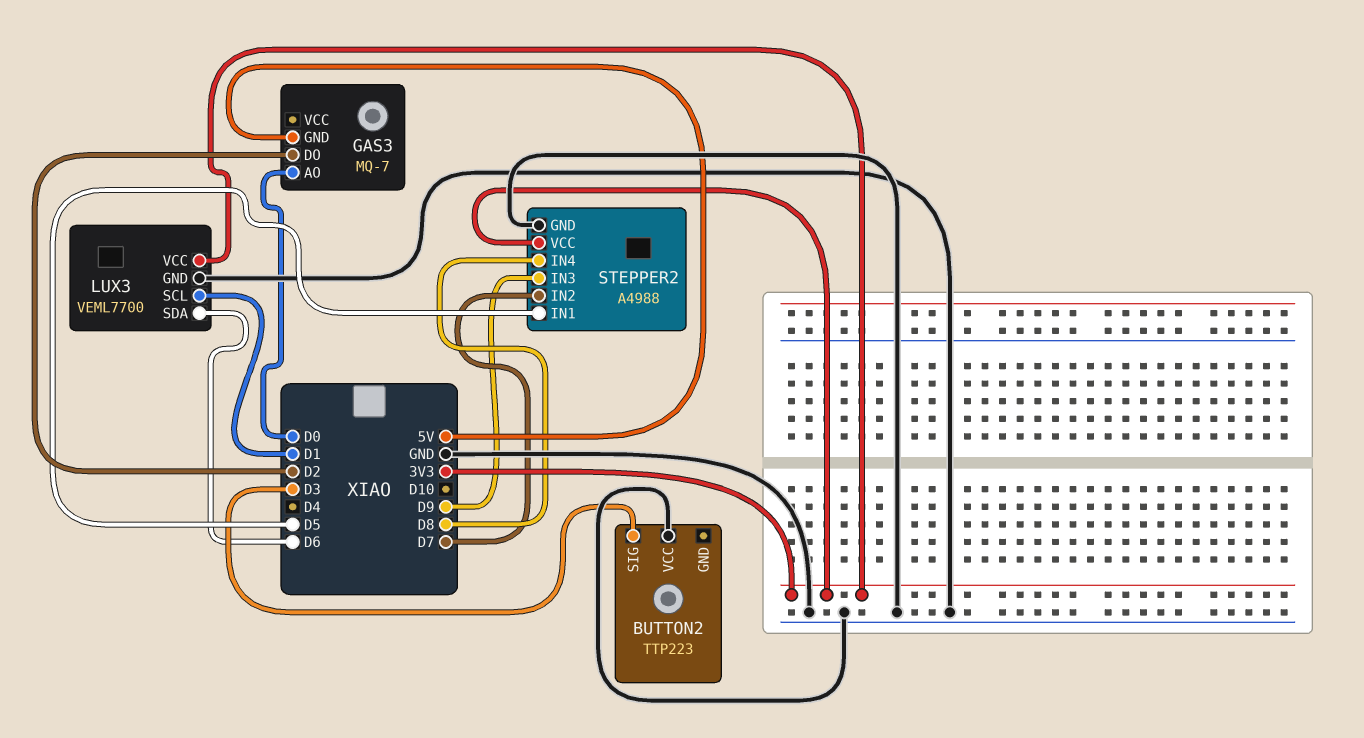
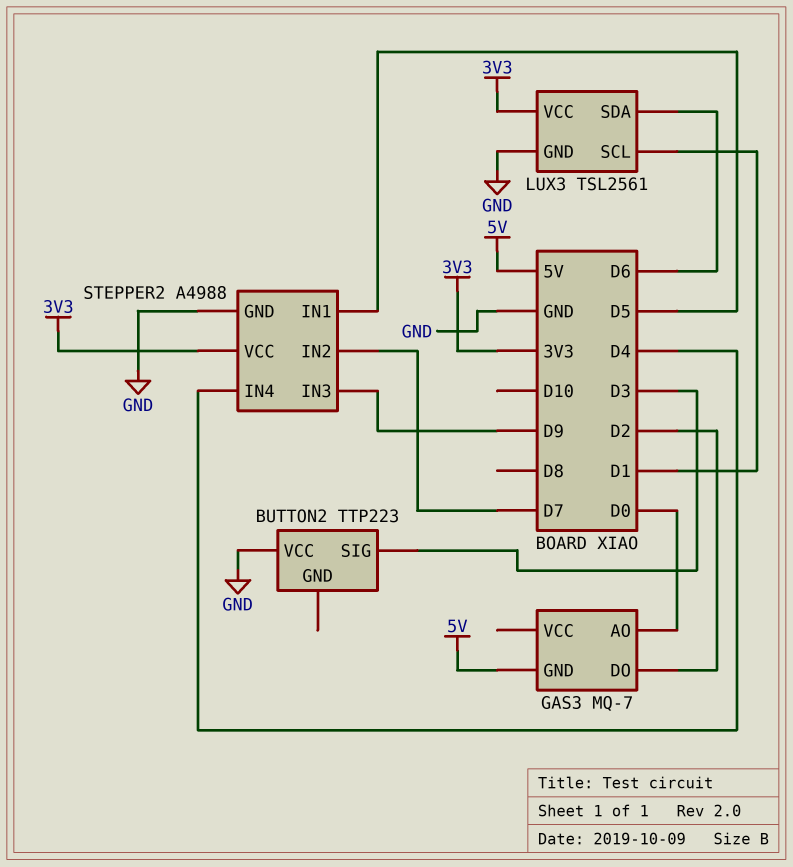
LUX3: VEML7700 -> TSL2561
STEPPER2 pin IN4: D8 -> D4

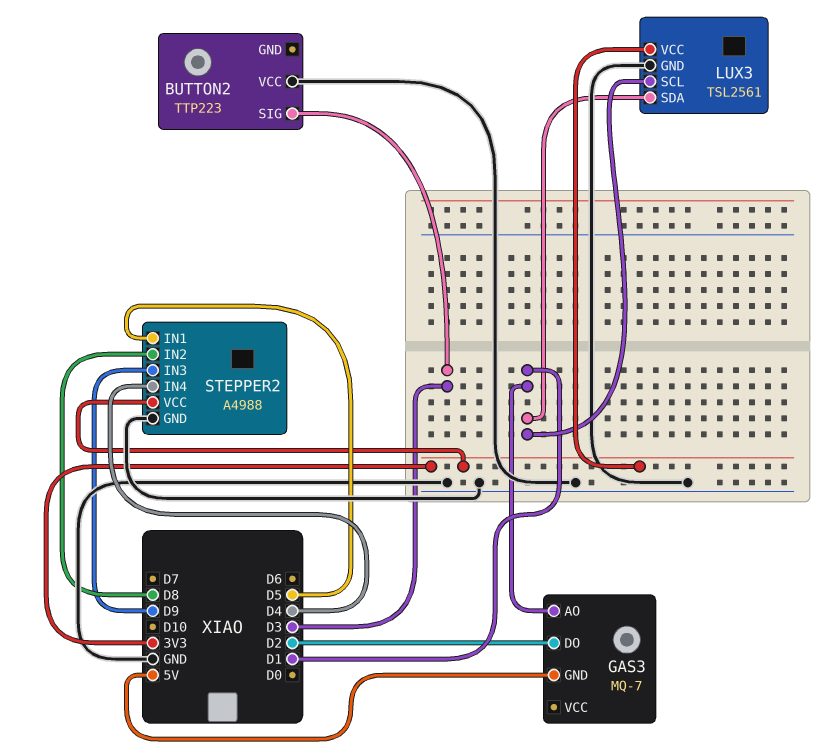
GAS3 pin AO: D0 -> D1
LUX3 pin SDA: D6 -> D1
STEPPER2 pin IN2: D7 -> D8

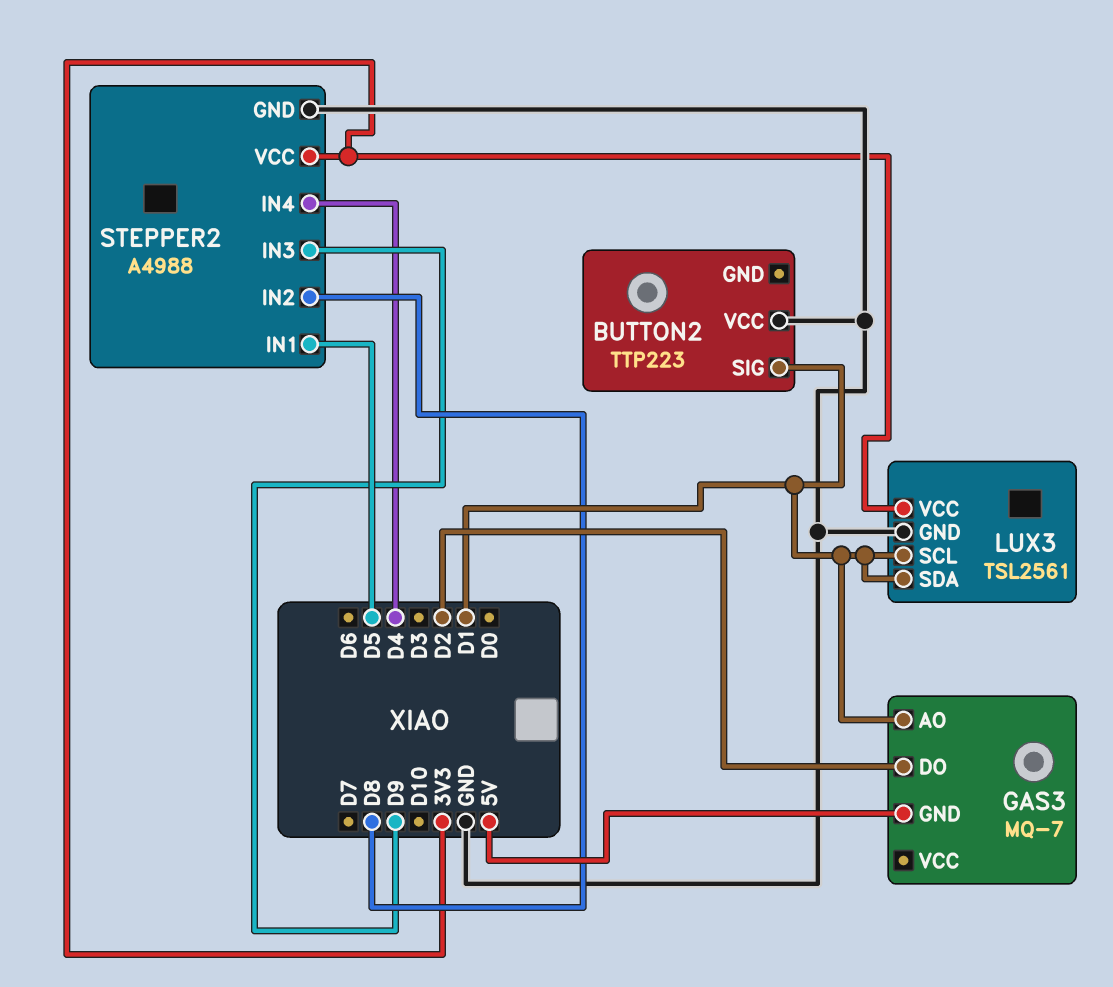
BUTTON2 pin SIG: D3 -> D1

